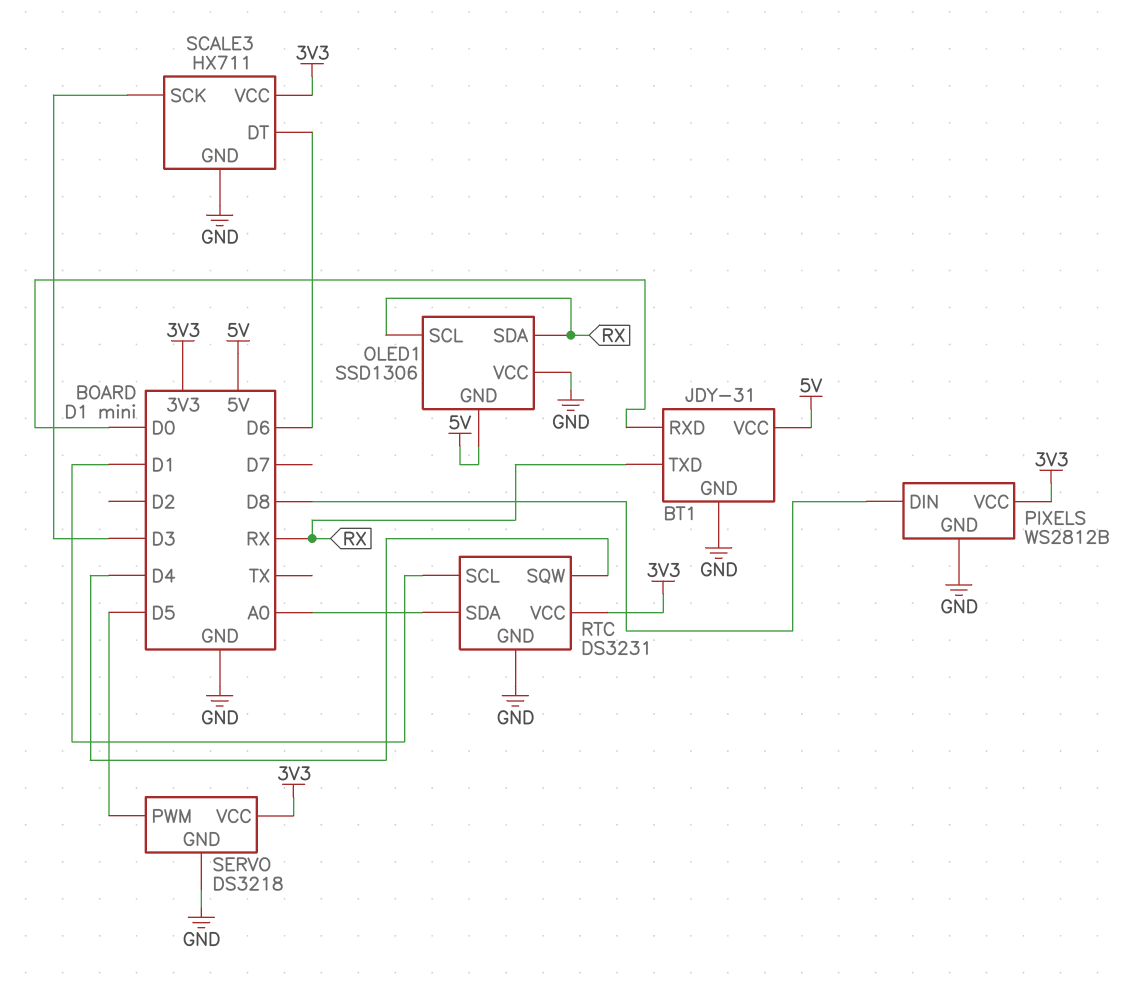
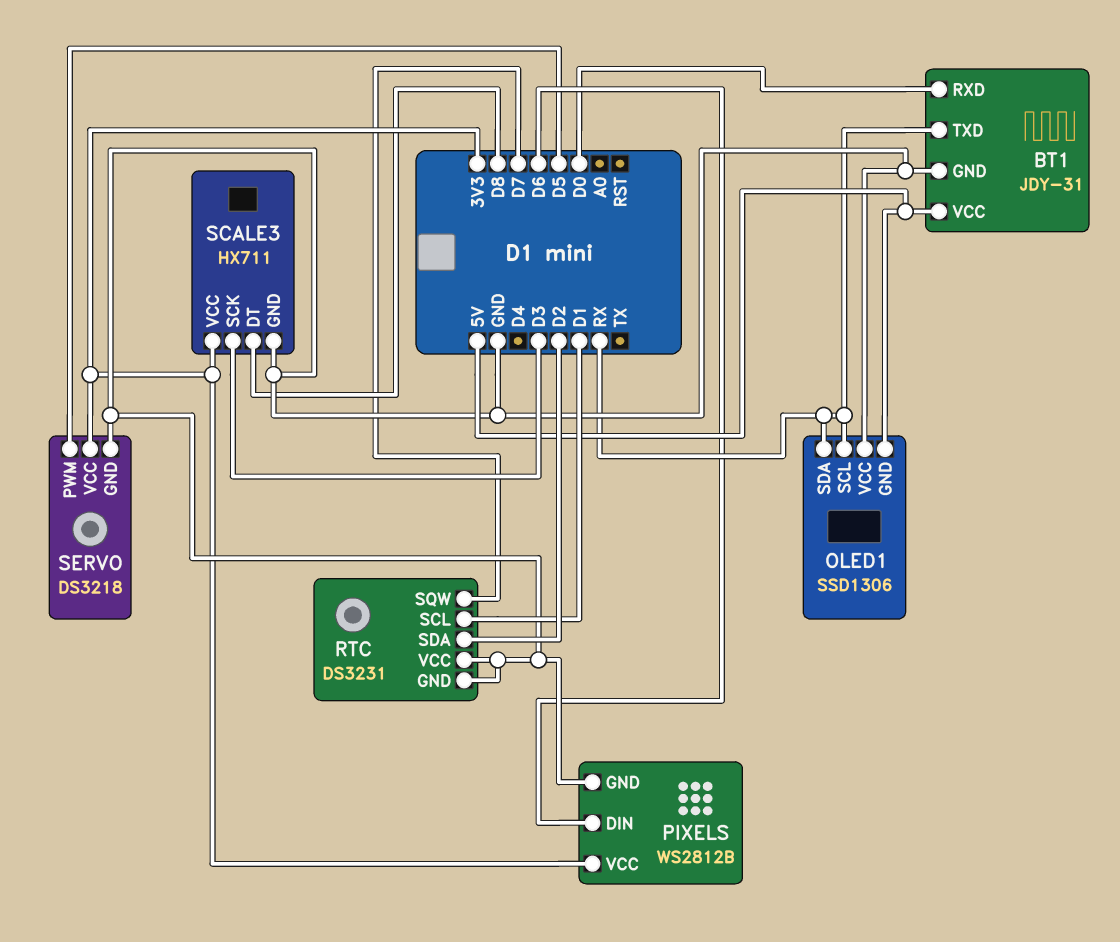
PIXELS pin DIN: D8 -> D6
RTC pin SDA: A0 -> D2
RTC pin SQW: D4 -> D7
RTC pin VCC: 3V3 -> GND
SCALE3 pin DT: D6 -> D8

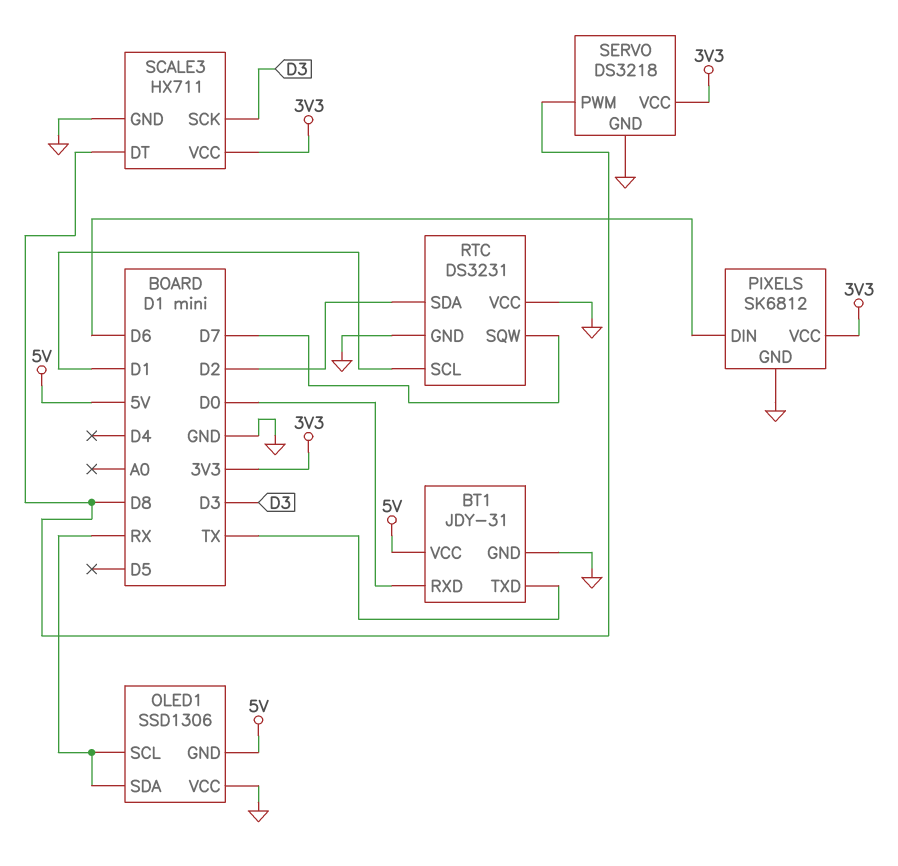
BT1 pin TXD: RX -> TX
PIXELS: WS2812B -> SK6812
SERVO pin PWM: D5 -> D8

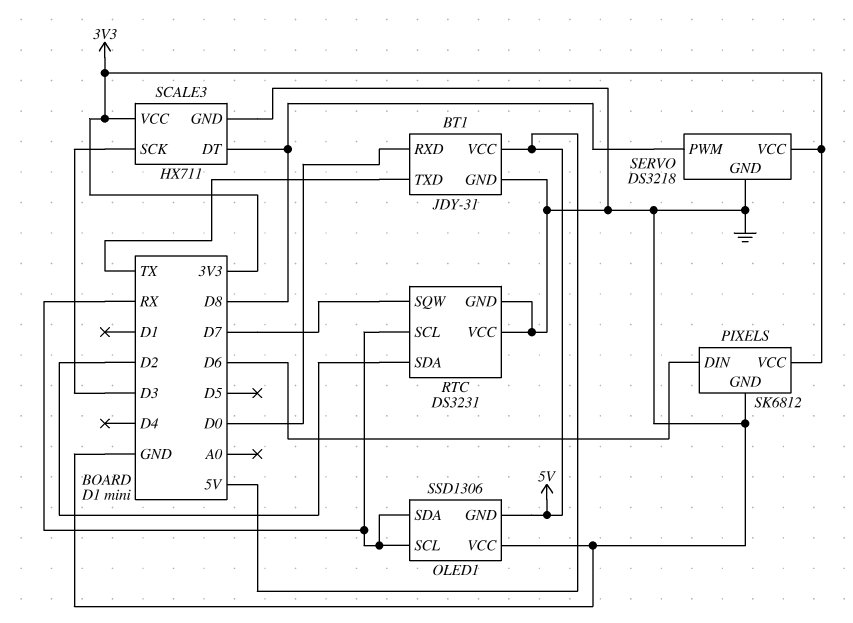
RTC pin SCL: D1 -> RX

